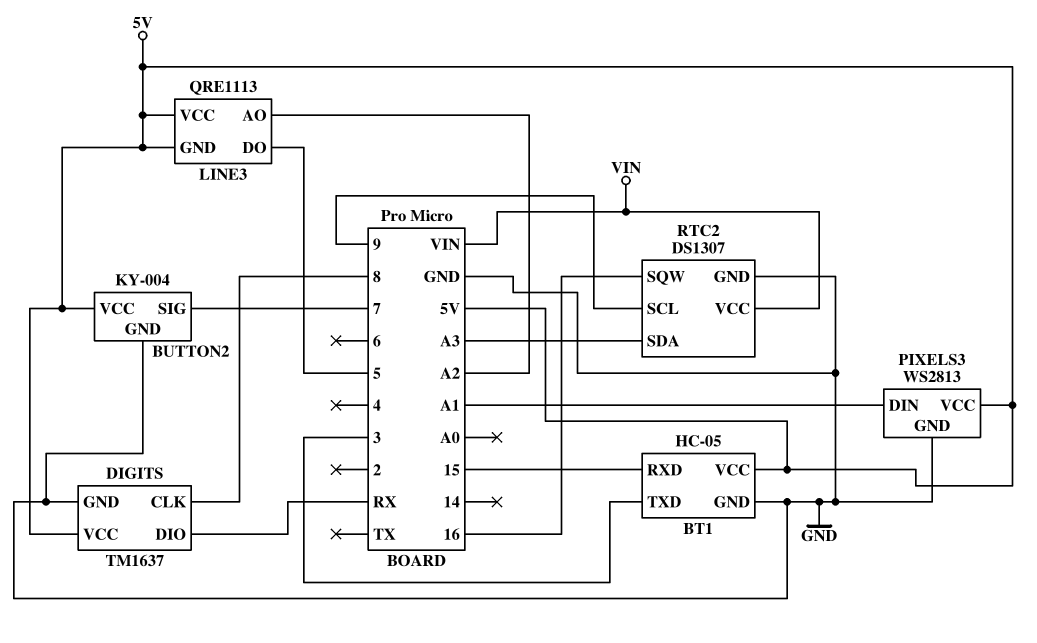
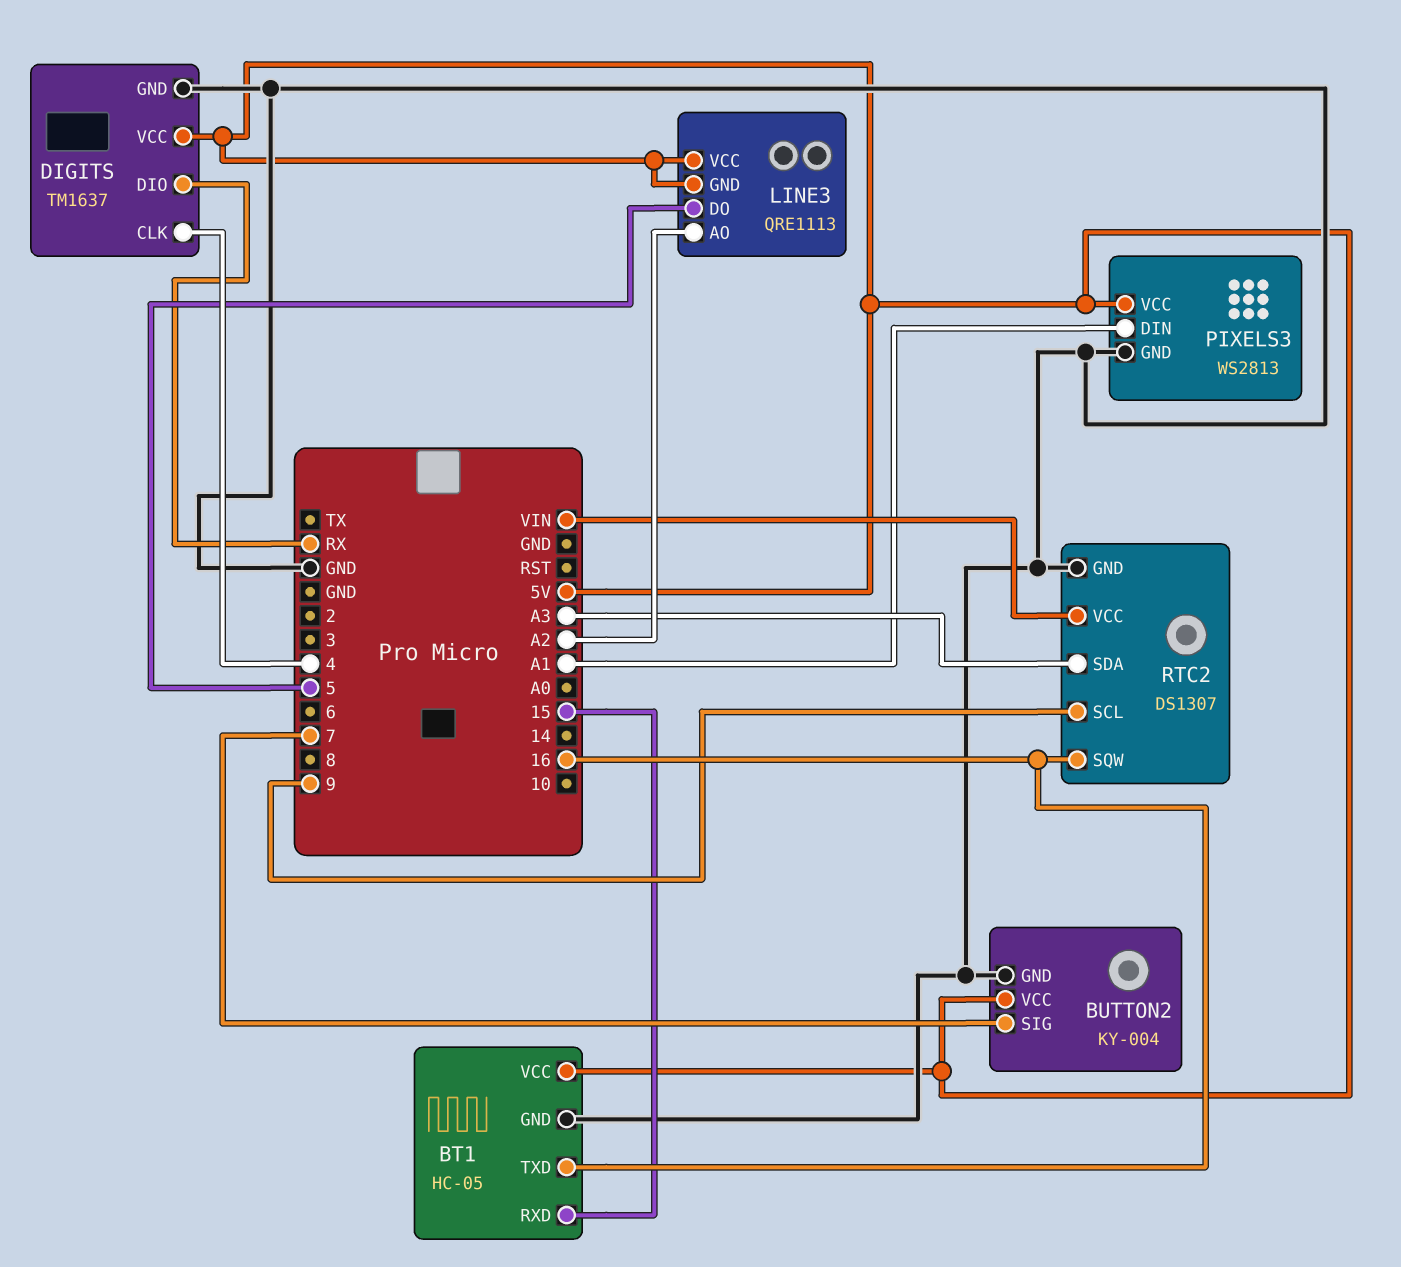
BT1 pin TXD: 3 -> 16
DIGITS pin CLK: 8 -> 4

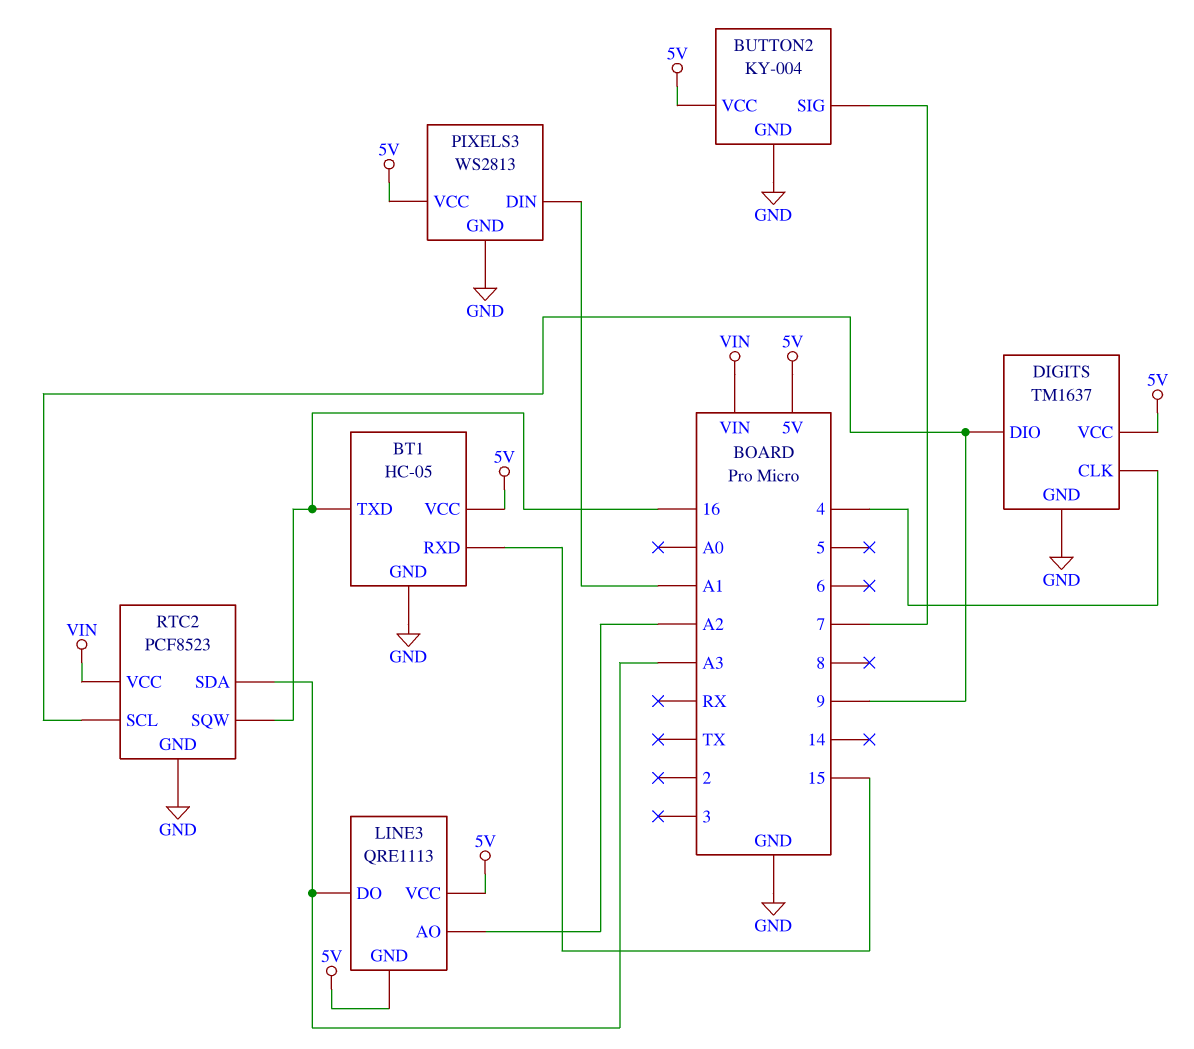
DIGITS pin DIO: RX -> 9
LINE3 pin DO: 5 -> A3
RTC2: DS1307 -> PCF8523

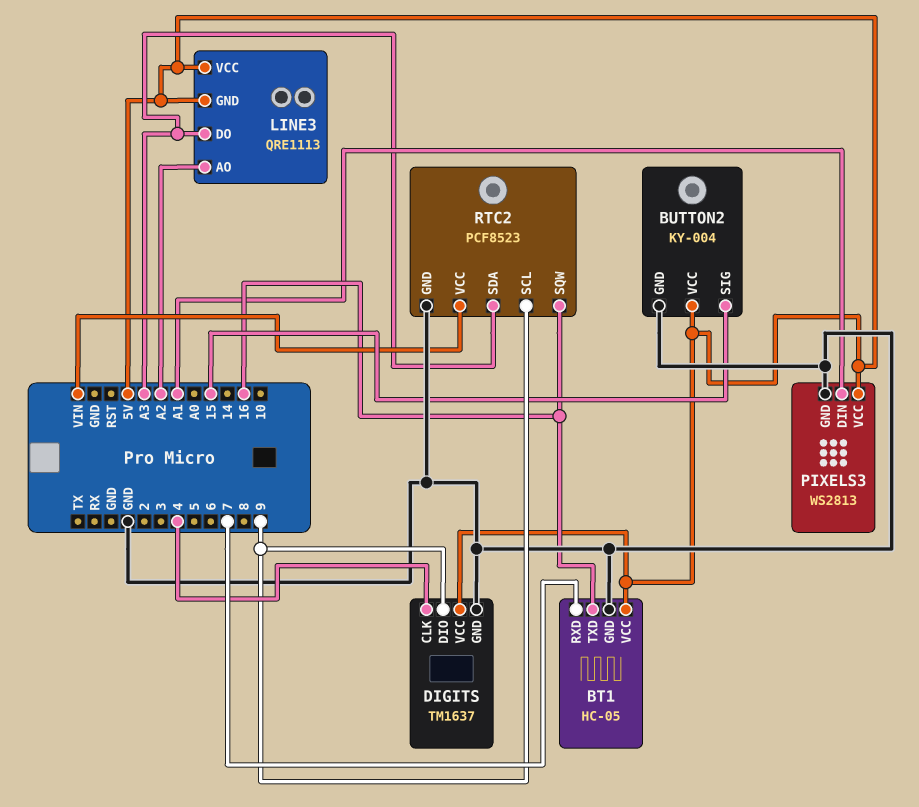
BT1 pin RXD: 15 -> 7
BUTTON2 pin SIG: 7 -> 15

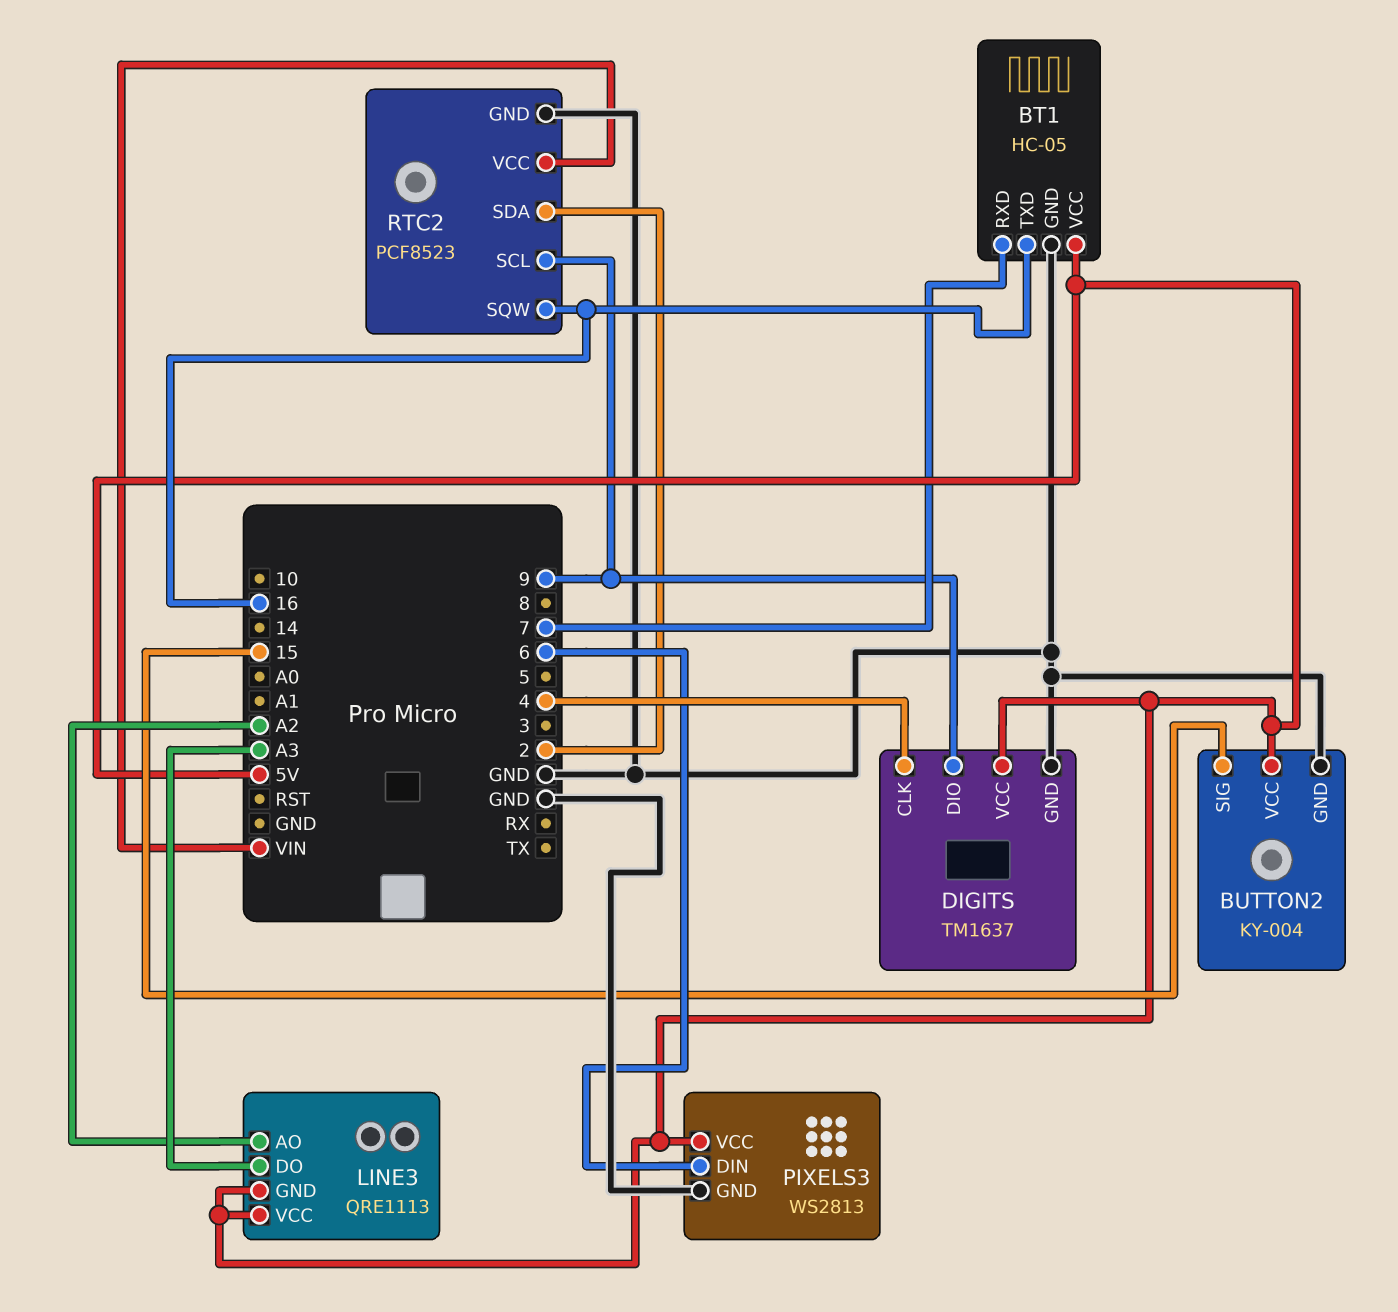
PIXELS3 pin DIN: A1 -> 6
RTC2 pin SDA: A3 -> 2

